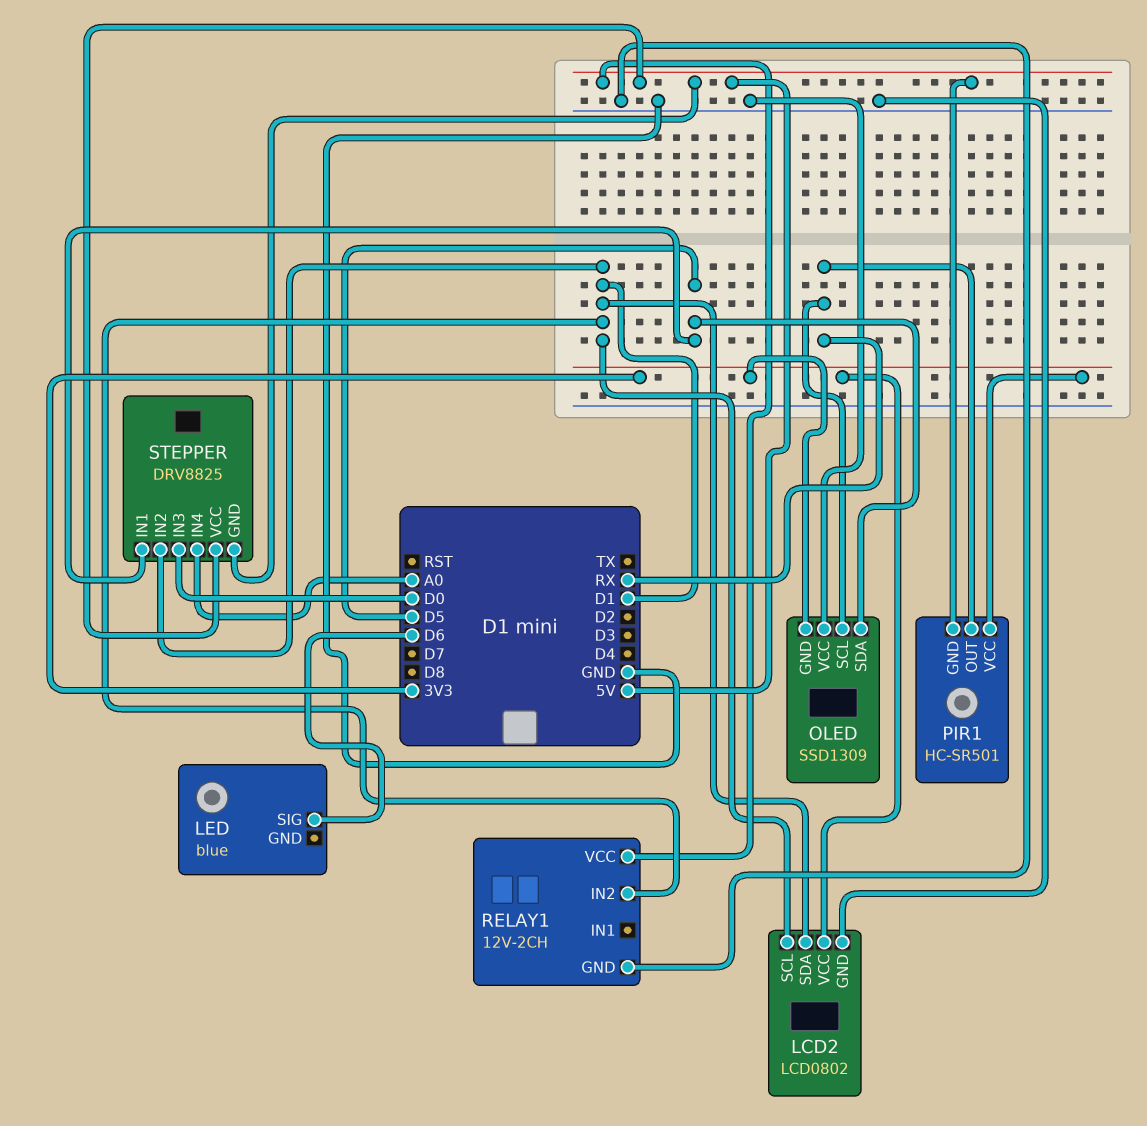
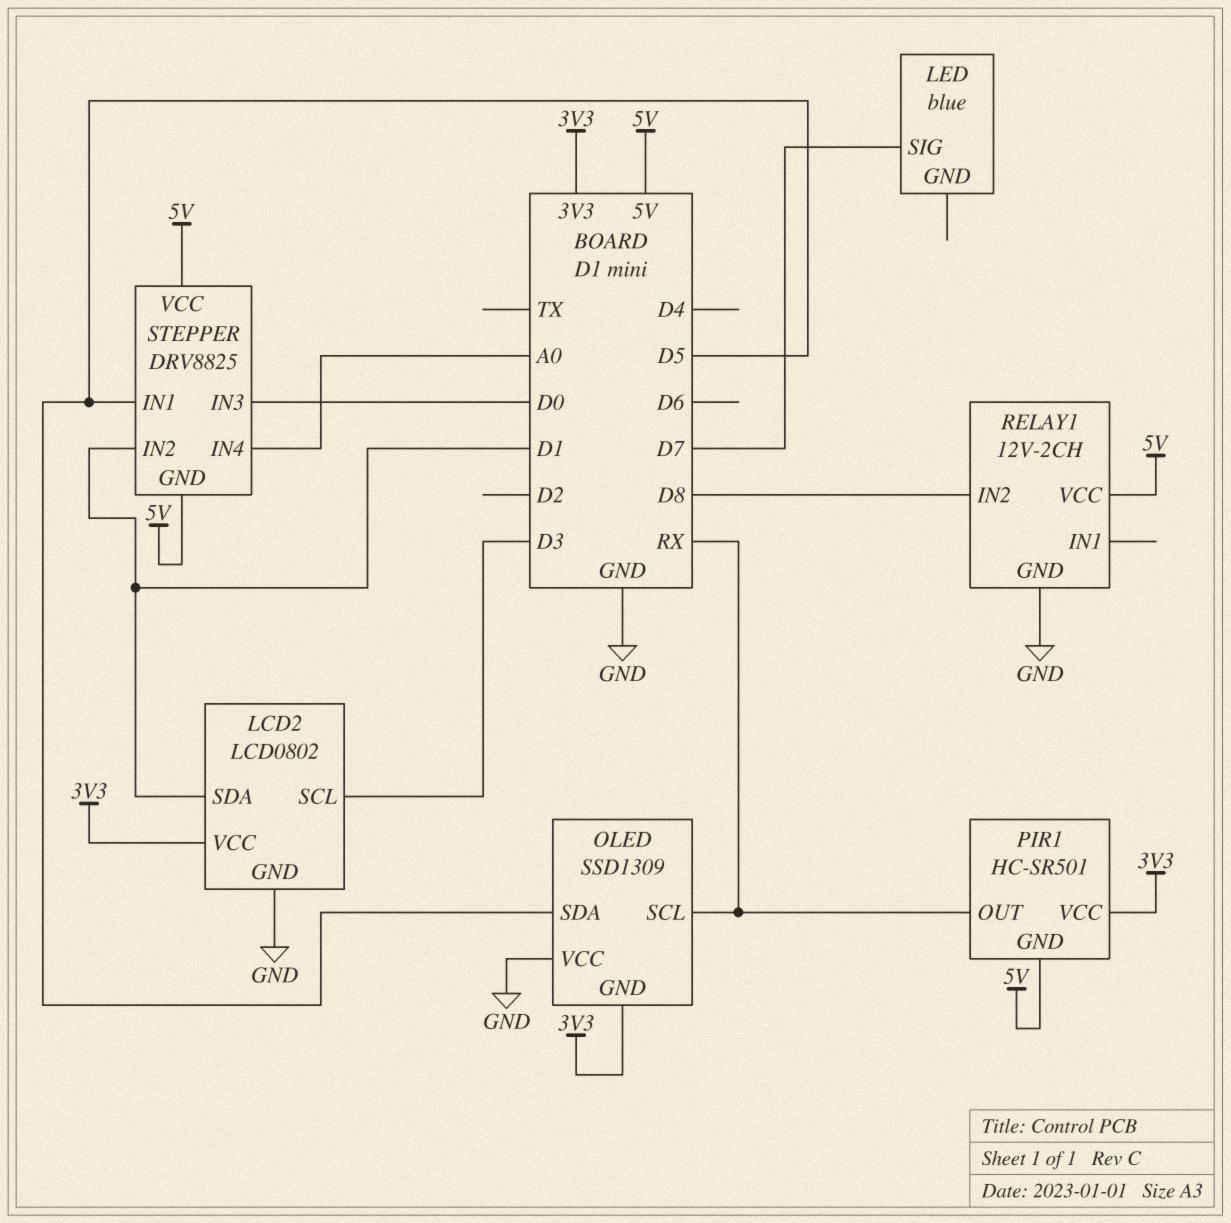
LCD2 pin SCL: D1 -> D3
LED pin SIG: D6 -> D7
RELAY1 pin IN2: D1 -> D8

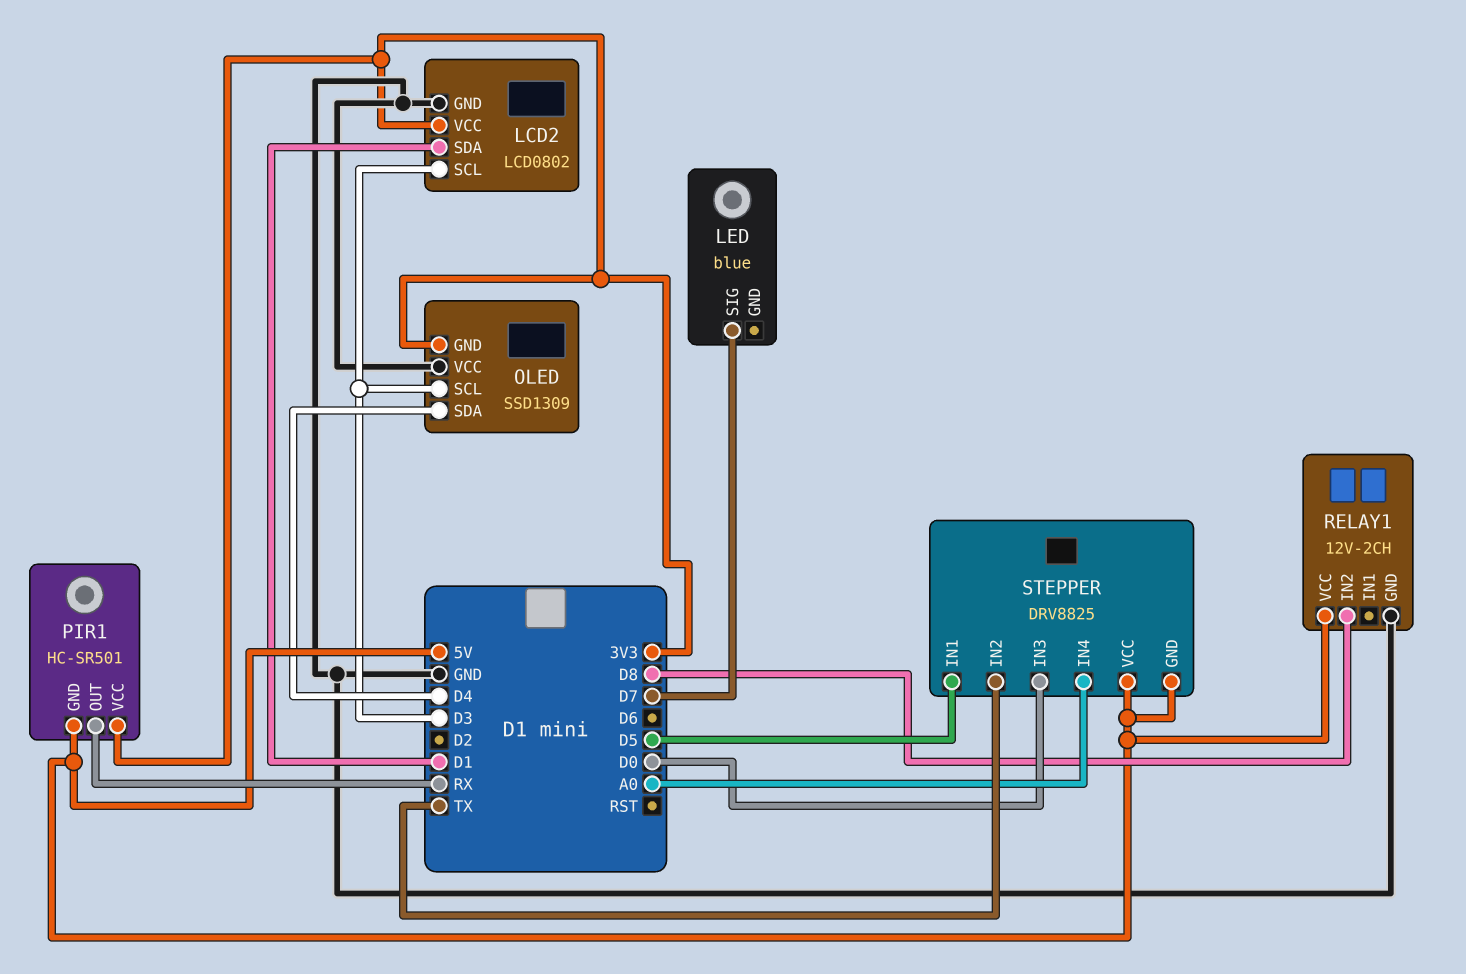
OLED pin SCL: RX -> D3
OLED pin SDA: D5 -> D4
STEPPER pin IN2: D1 -> TX

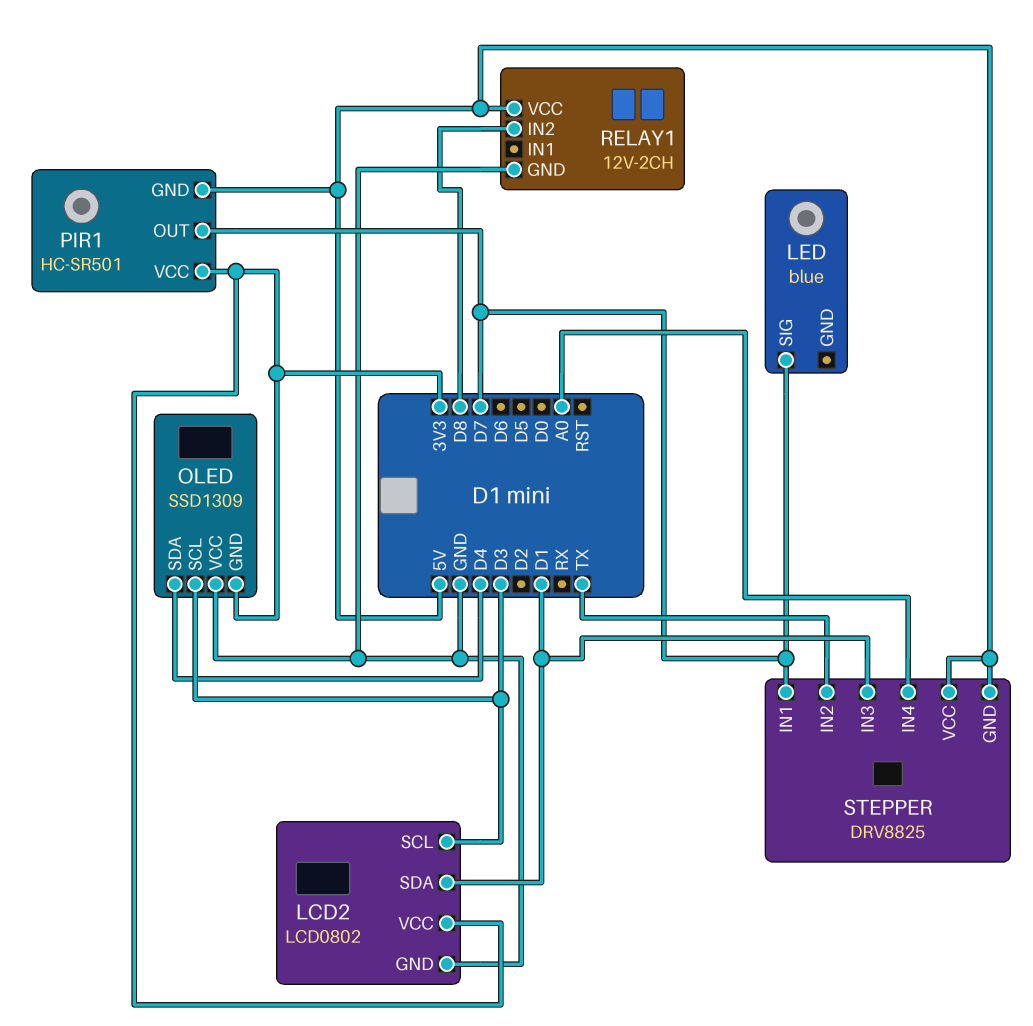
PIR1 pin OUT: RX -> D7
STEPPER pin IN1: D5 -> D7
STEPPER pin IN3: D0 -> D1

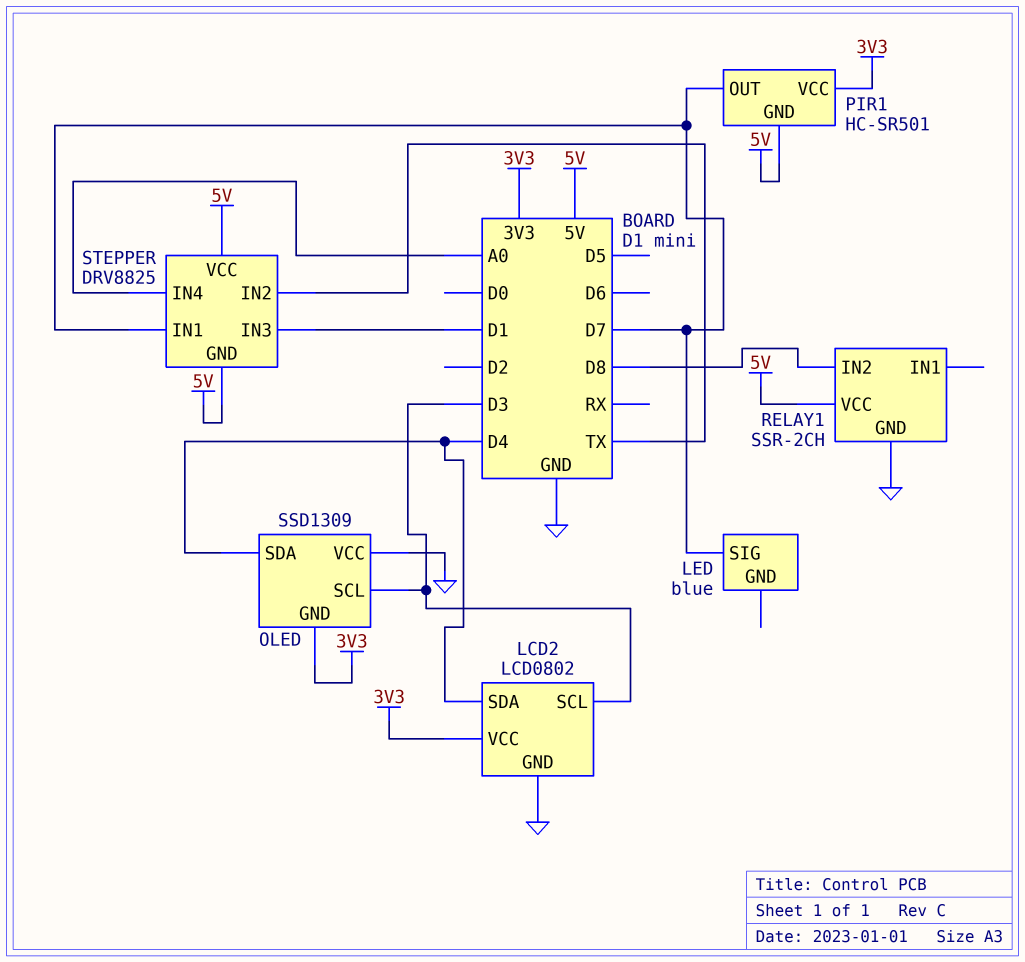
LCD2 pin SDA: D1 -> D4
RELAY1: 12V-2CH -> SSR-2CH

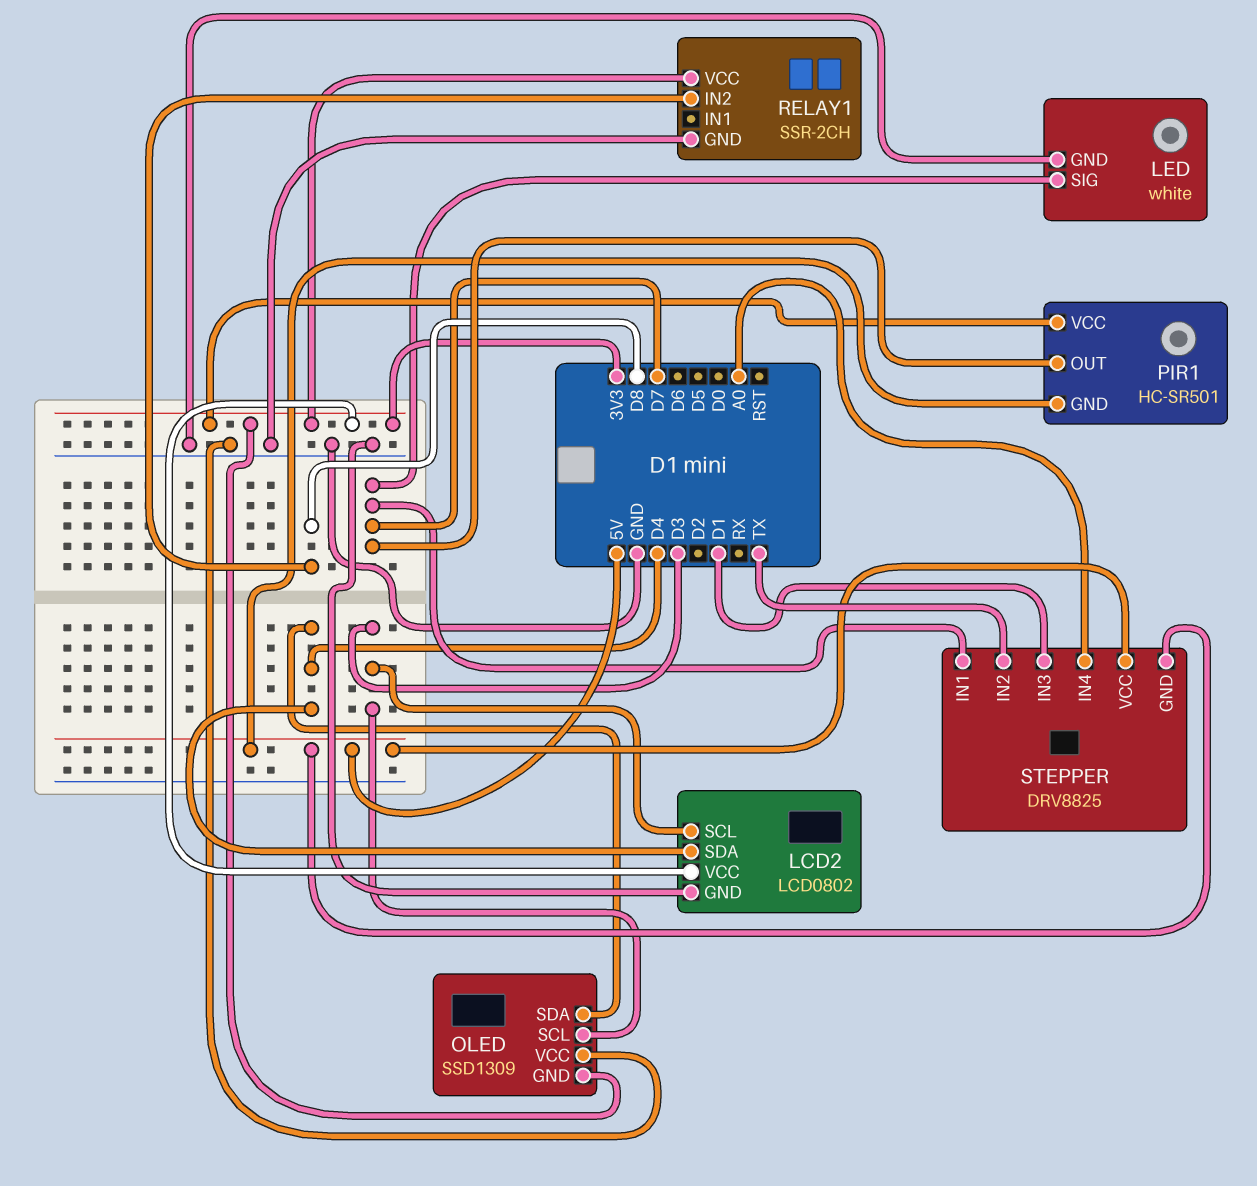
LED: blue -> white
LED pin GND: none -> GND
RELAY1 pin VCC: 5V -> 3V3

